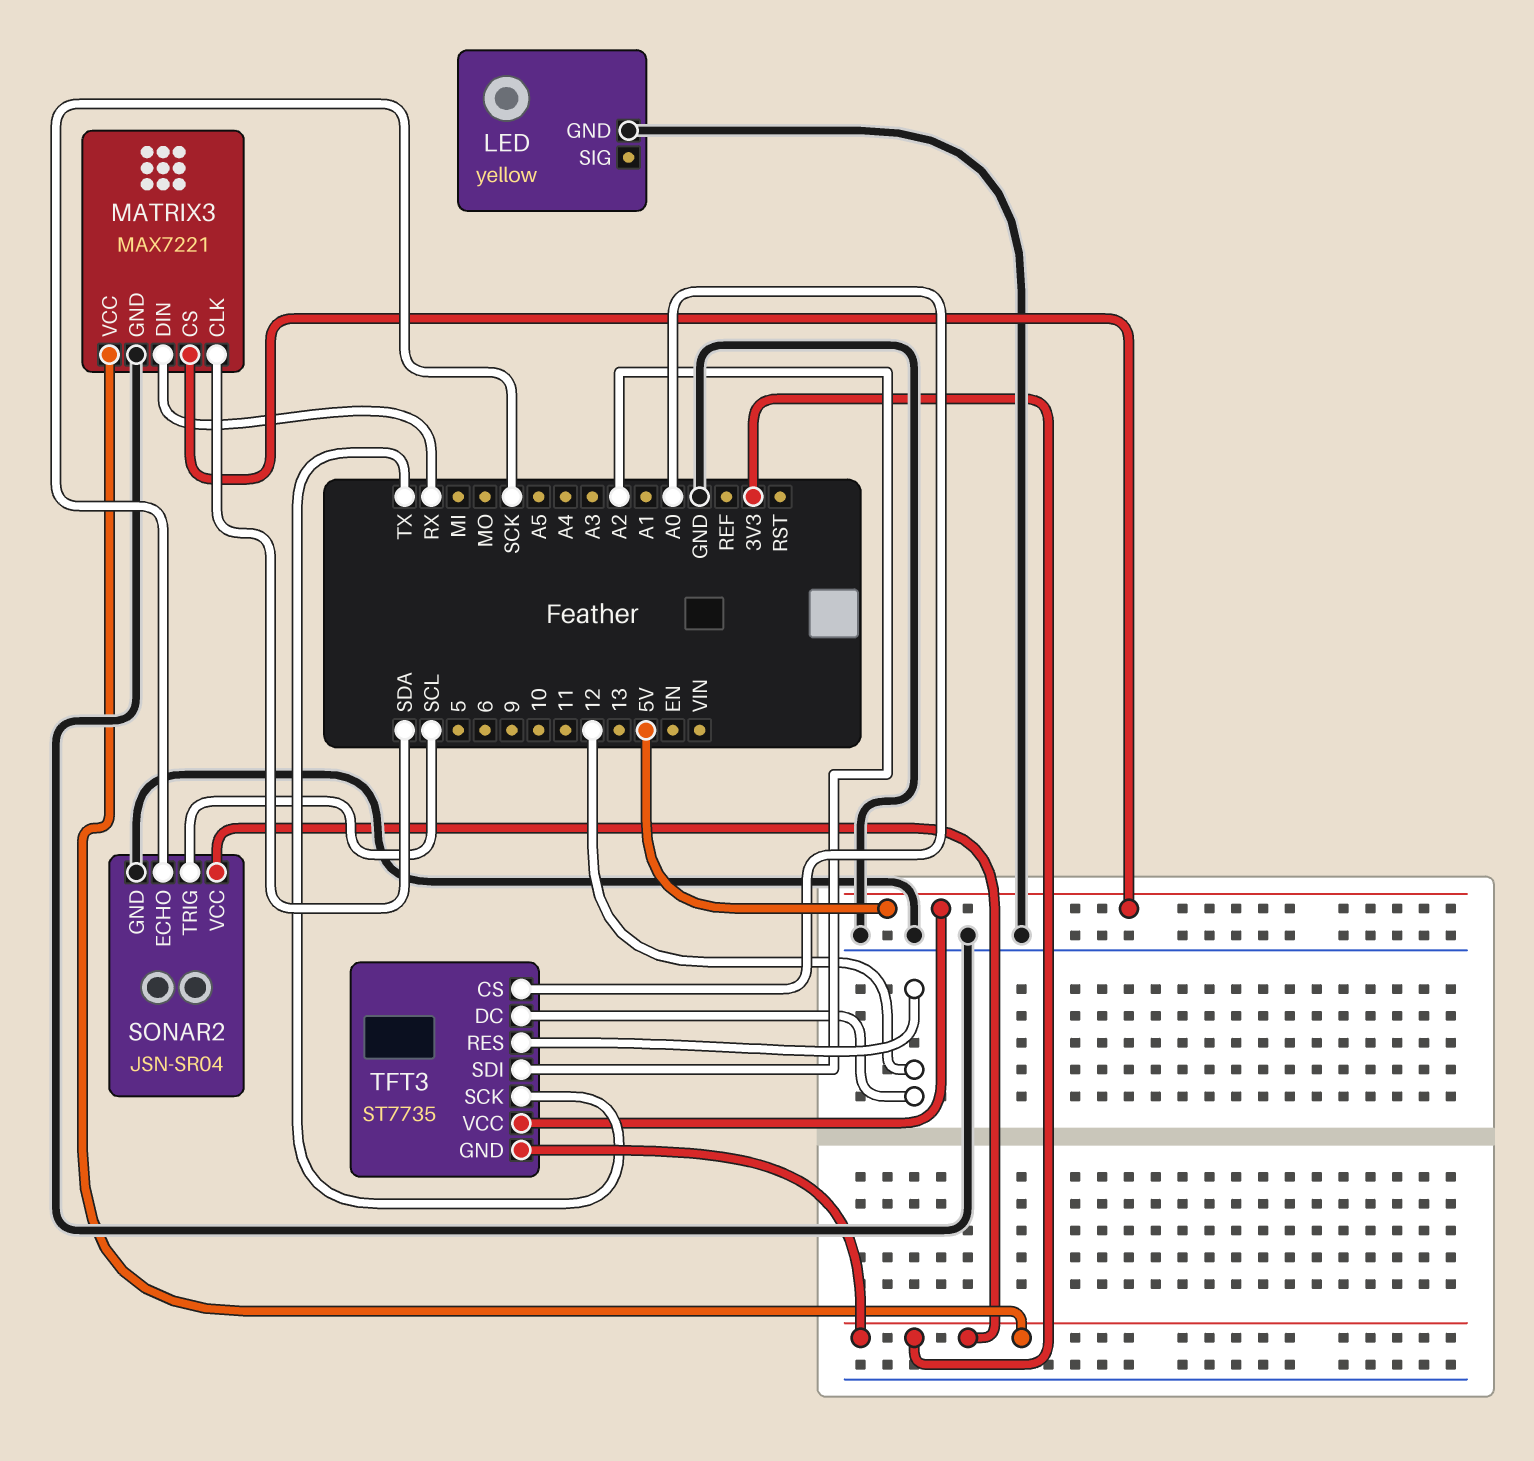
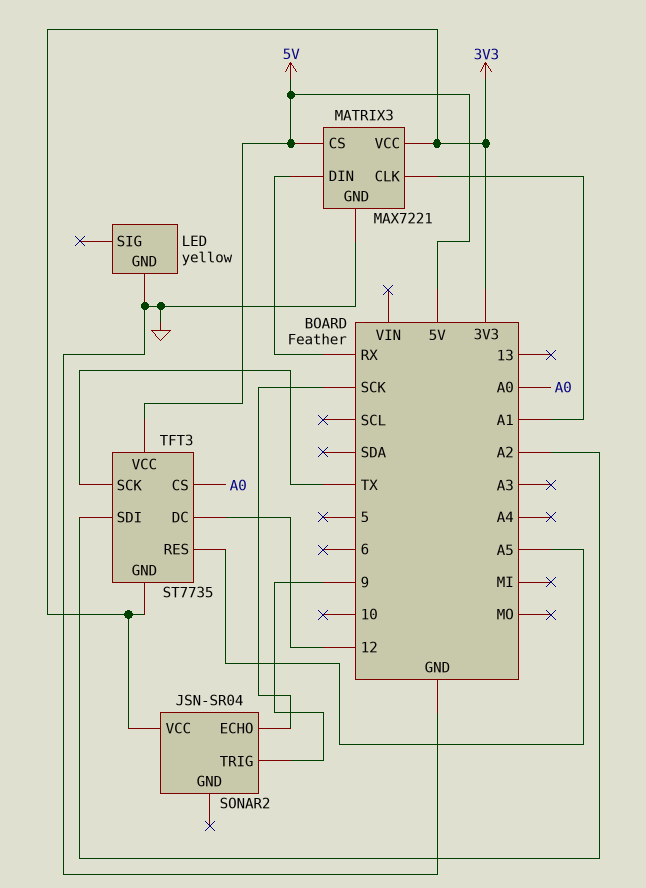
MATRIX3 pin CLK: SDA -> A1
SONAR2 pin GND: GND -> none
SONAR2 pin TRIG: SCL -> 9
TFT3 pin RES: 12 -> A5

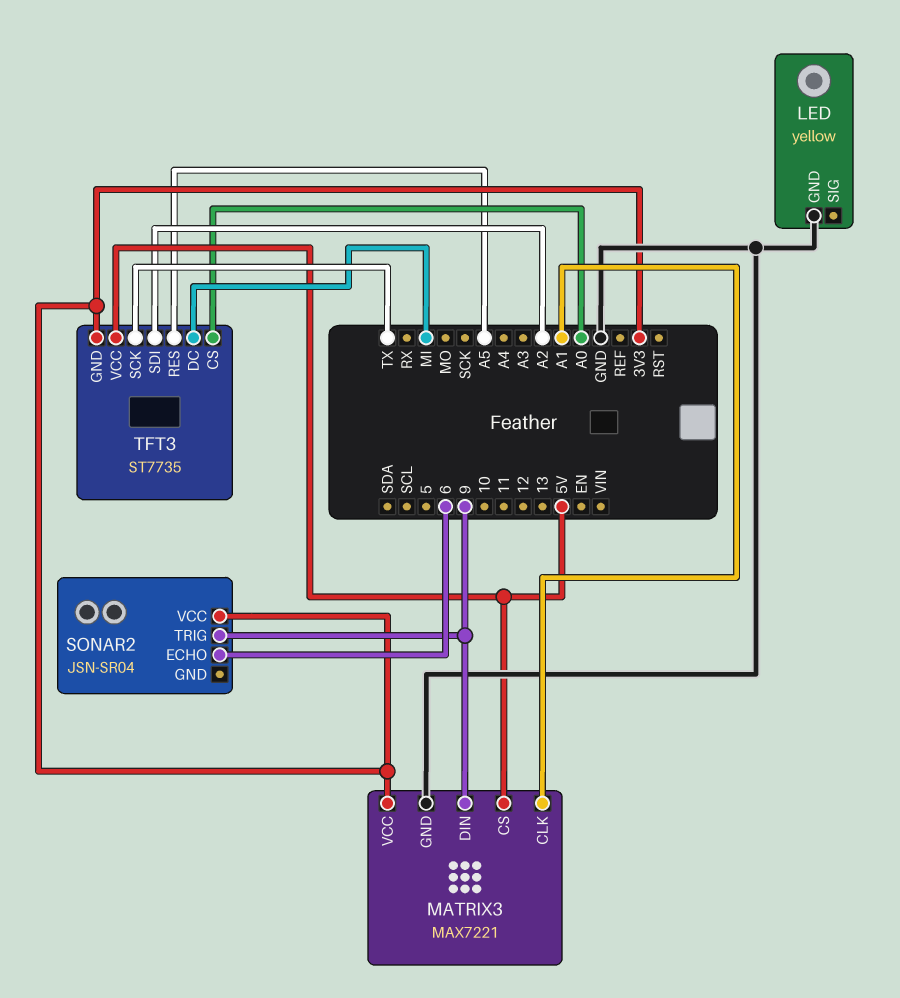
MATRIX3 pin DIN: RX -> 9
SONAR2 pin ECHO: SCK -> 6
TFT3 pin DC: 12 -> MI

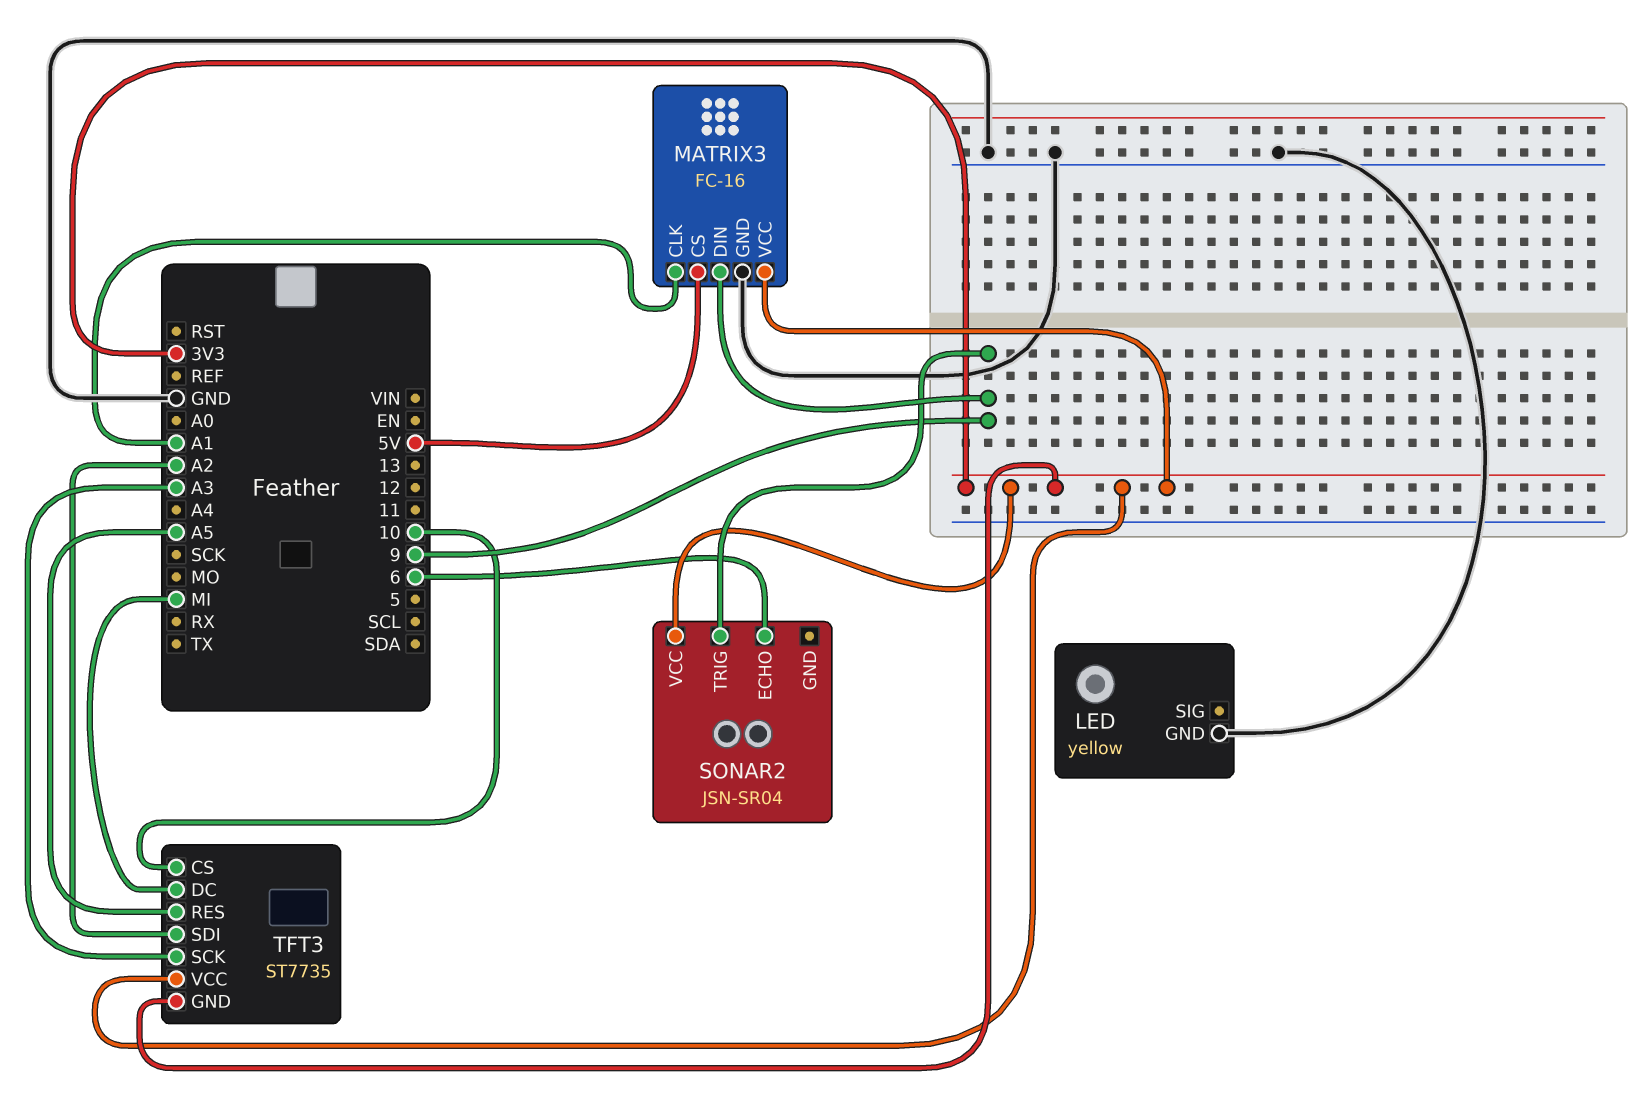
MATRIX3: MAX7221 -> FC-16
TFT3 pin CS: A0 -> 10
TFT3 pin SCK: TX -> A3
TFT3 pin VCC: 5V -> 3V3

